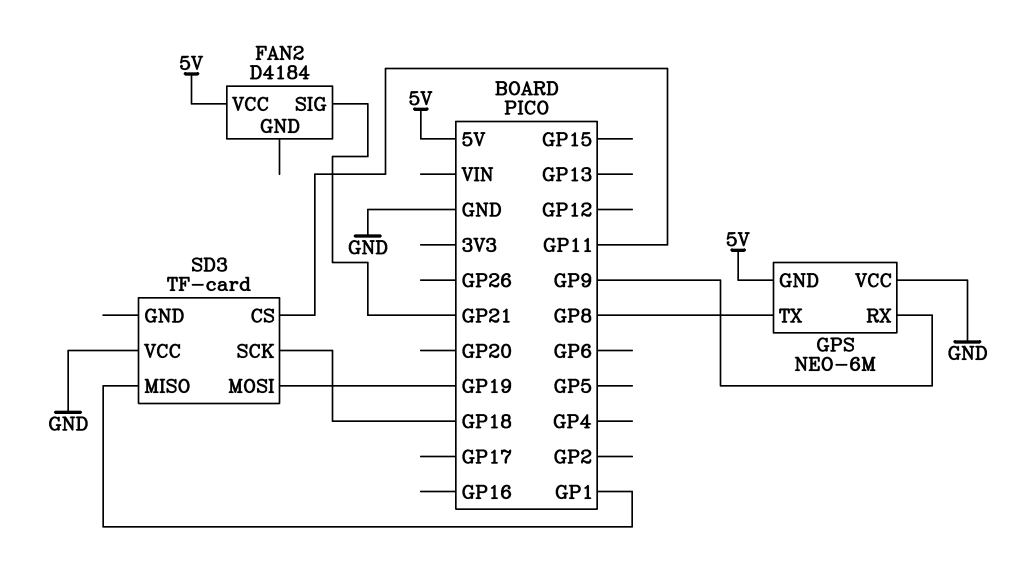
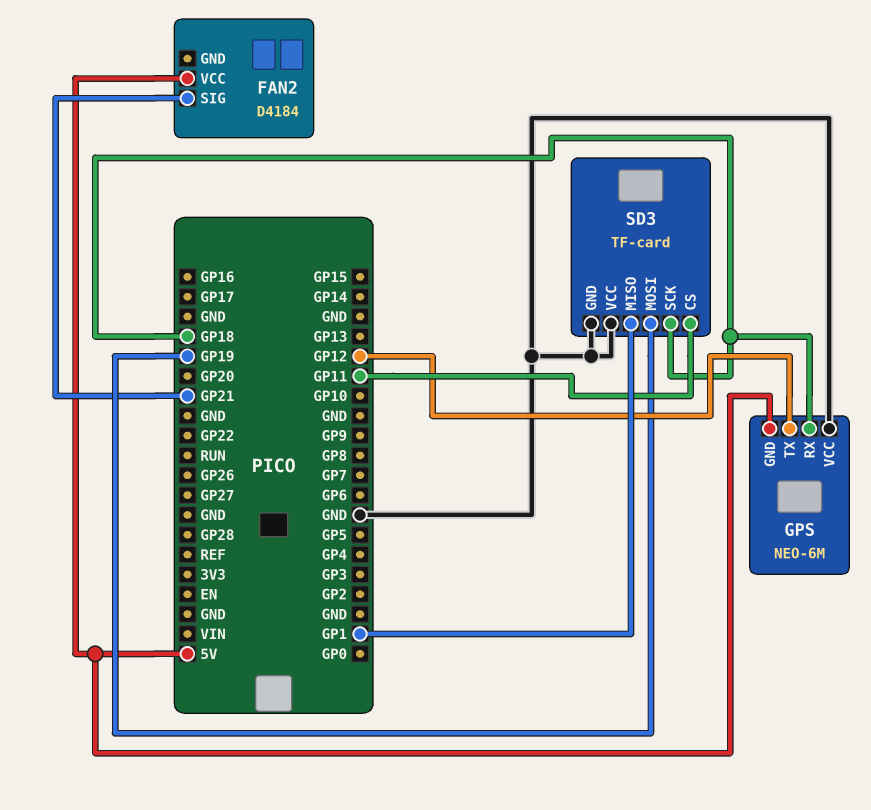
GPS pin RX: GP9 -> GP18
GPS pin TX: GP8 -> GP12
SD3 pin GND: none -> GND

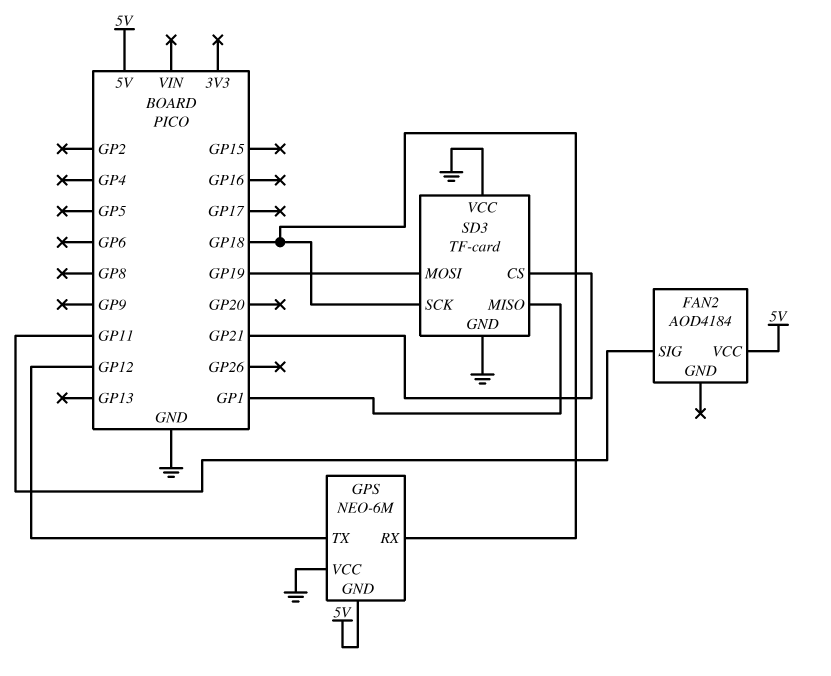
FAN2: D4184 -> AOD4184
FAN2 pin SIG: GP21 -> GP11
SD3 pin CS: GP11 -> GP21

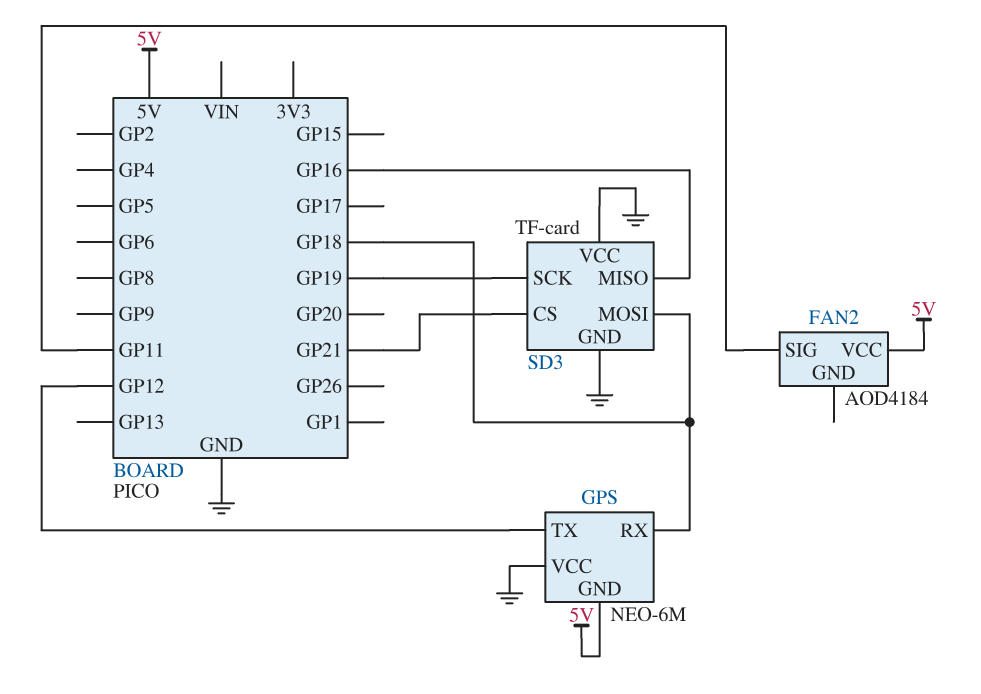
SD3 pin MISO: GP1 -> GP16
SD3 pin MOSI: GP19 -> GP18
SD3 pin SCK: GP18 -> GP19

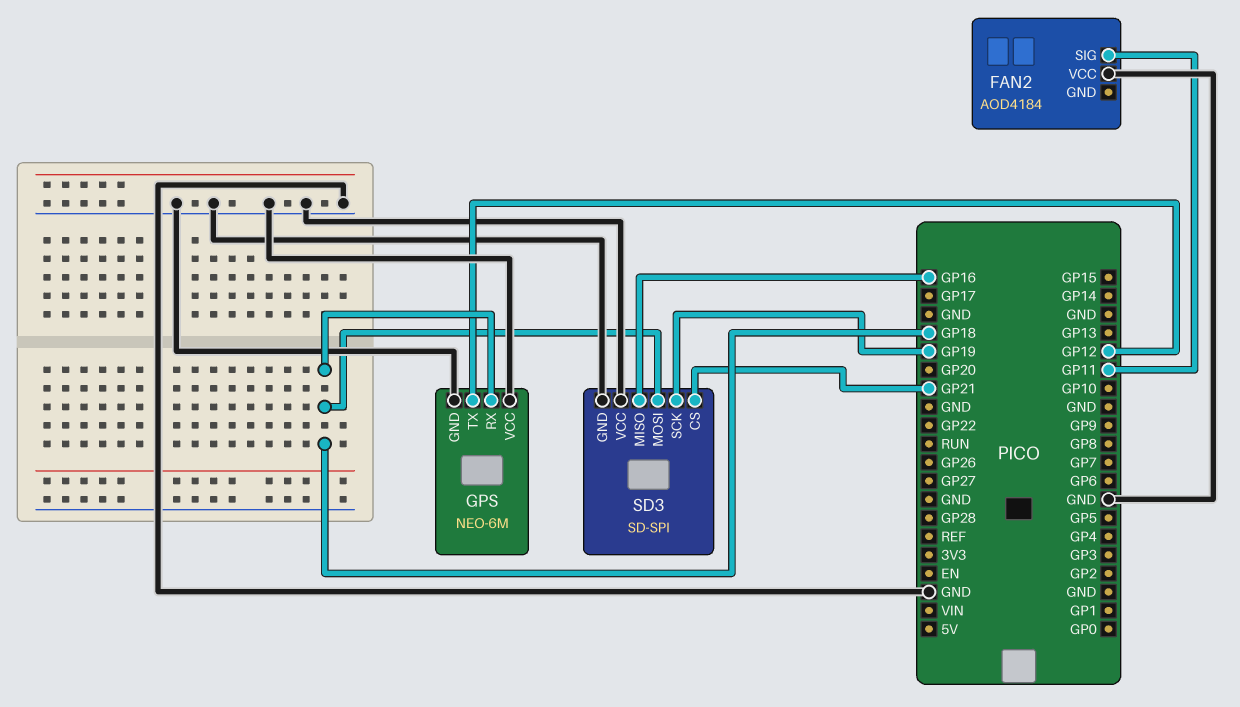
FAN2 pin VCC: 5V -> GND
GPS pin GND: 5V -> GND
SD3: TF-card -> SD-SPI

